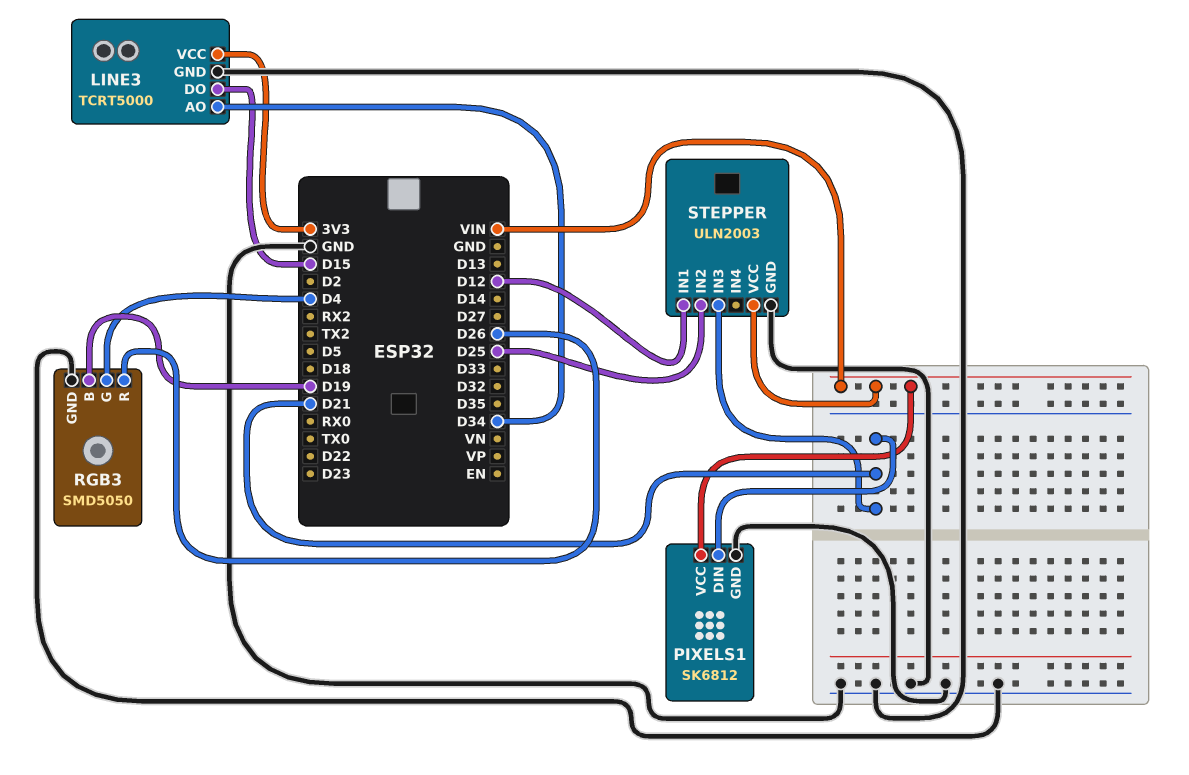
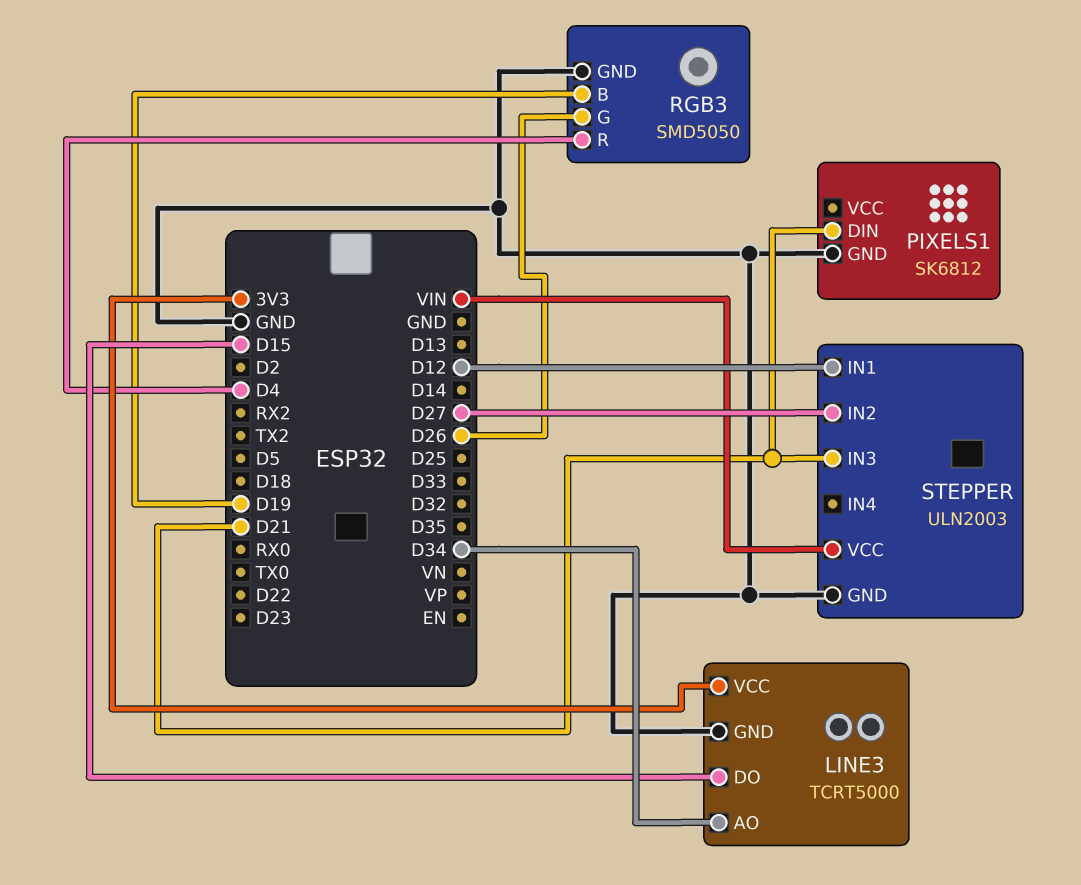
PIXELS1 pin VCC: VIN -> none
RGB3 pin G: D4 -> D26
RGB3 pin R: D26 -> D4
STEPPER pin IN2: D25 -> D27

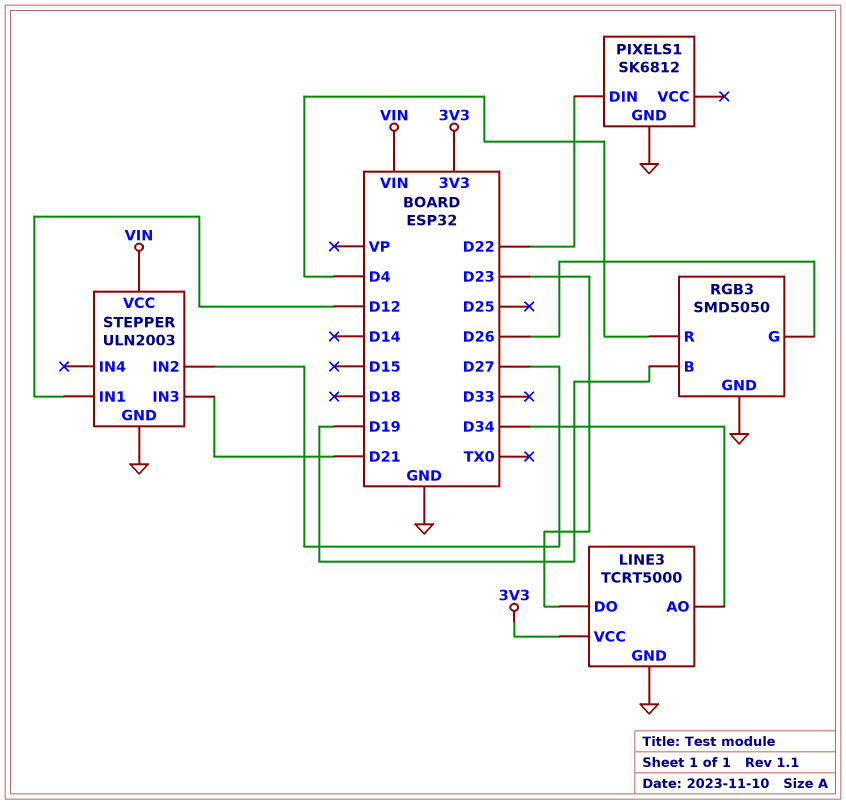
LINE3 pin DO: D15 -> D23
PIXELS1 pin DIN: D21 -> D22

